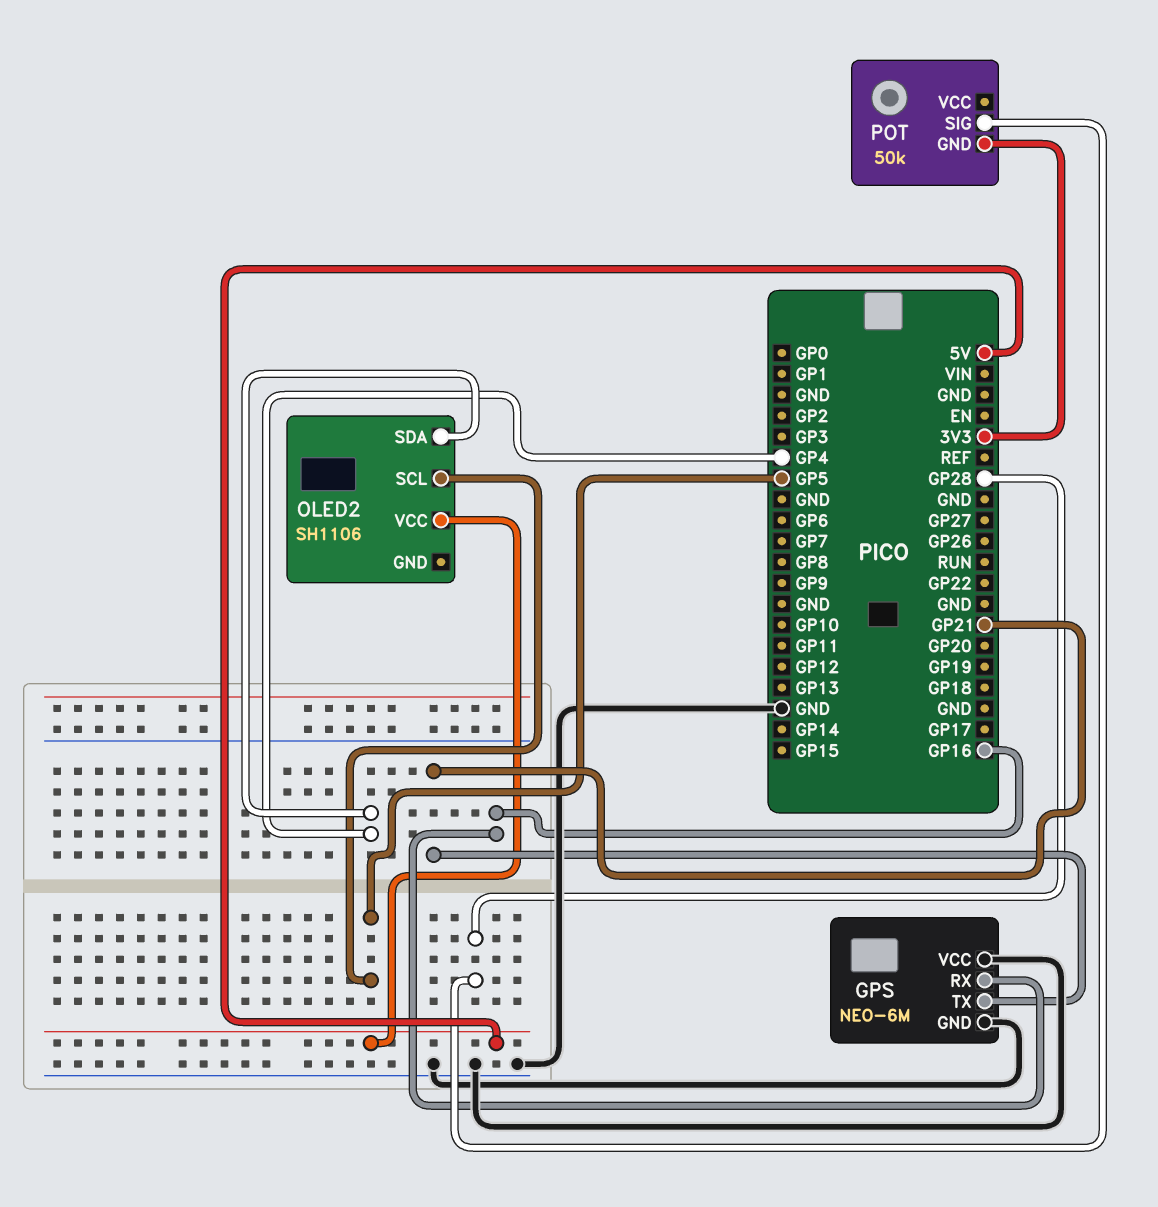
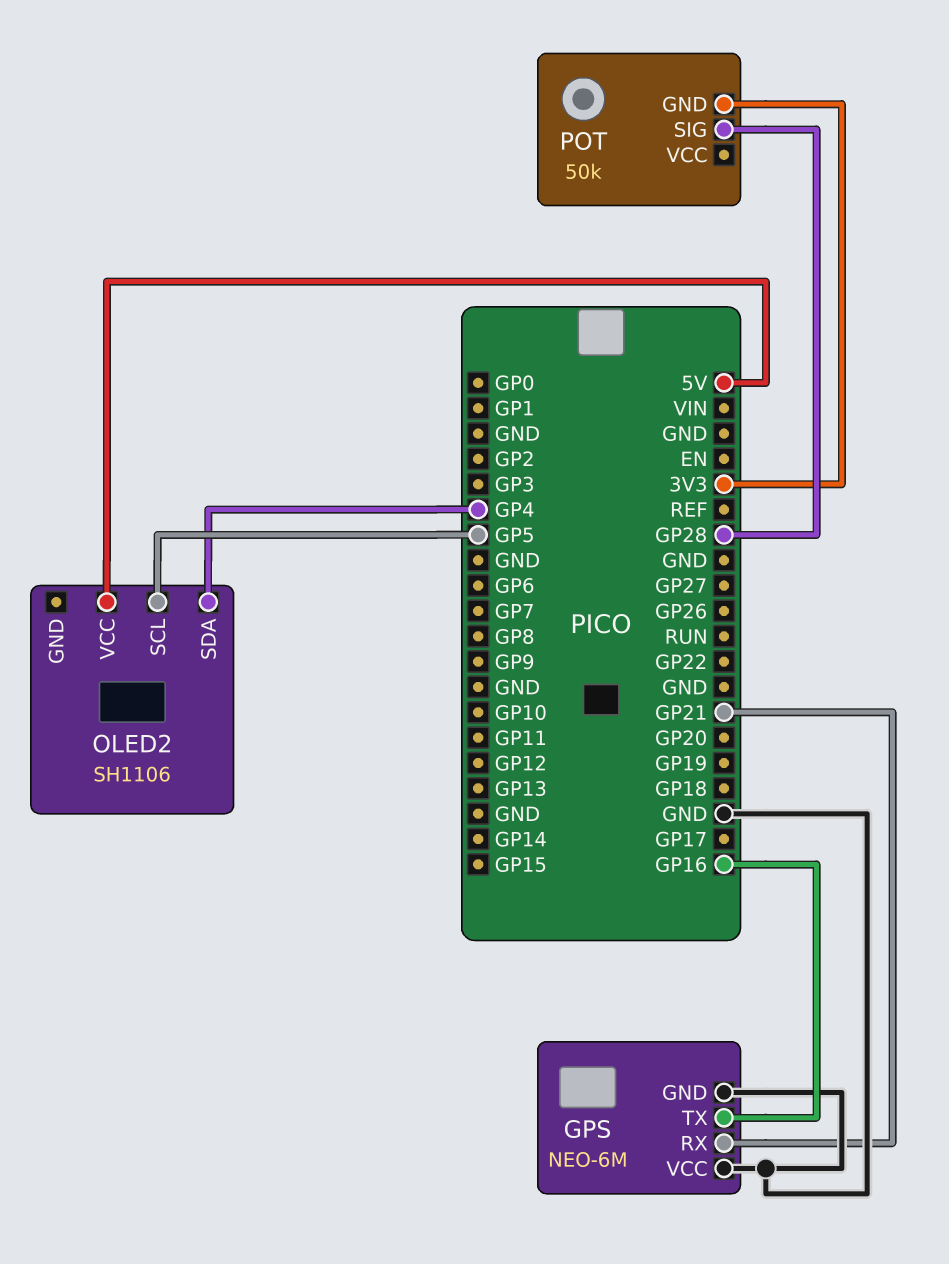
GPS pin RX: GP16 -> GP21
GPS pin TX: GP21 -> GP16

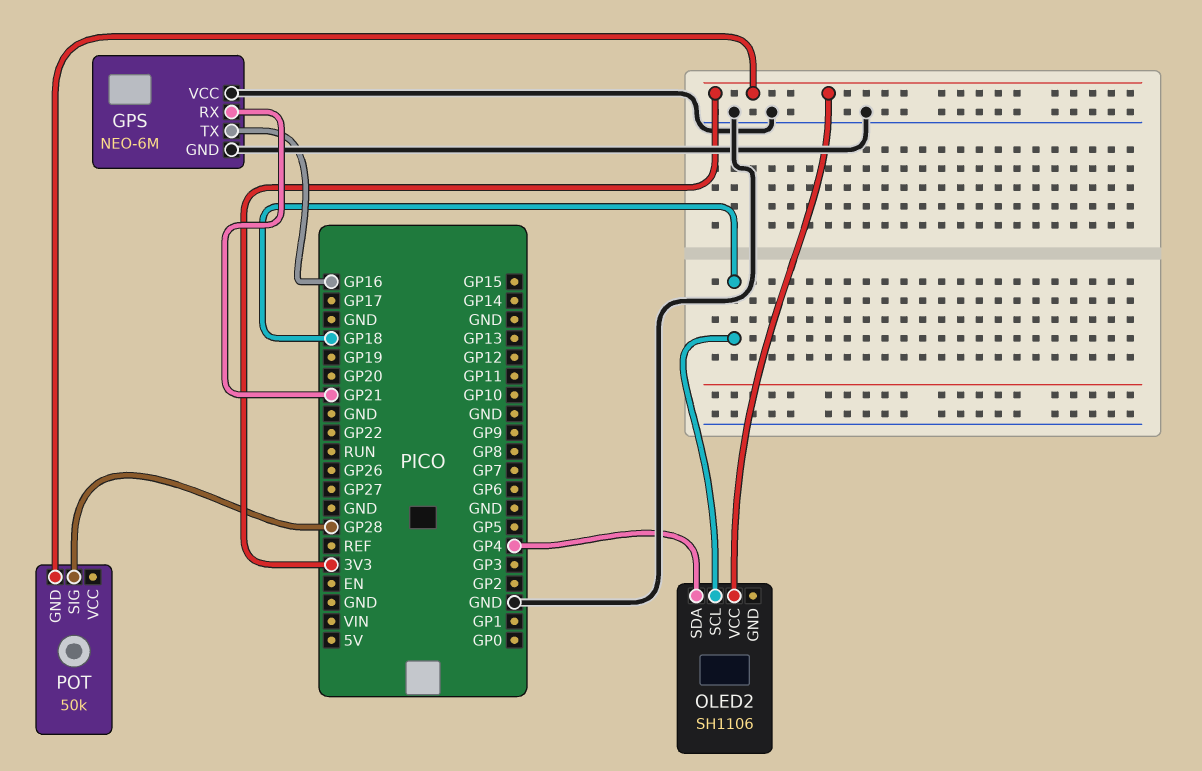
OLED2 pin SCL: GP5 -> GP18
OLED2 pin VCC: 5V -> 3V3

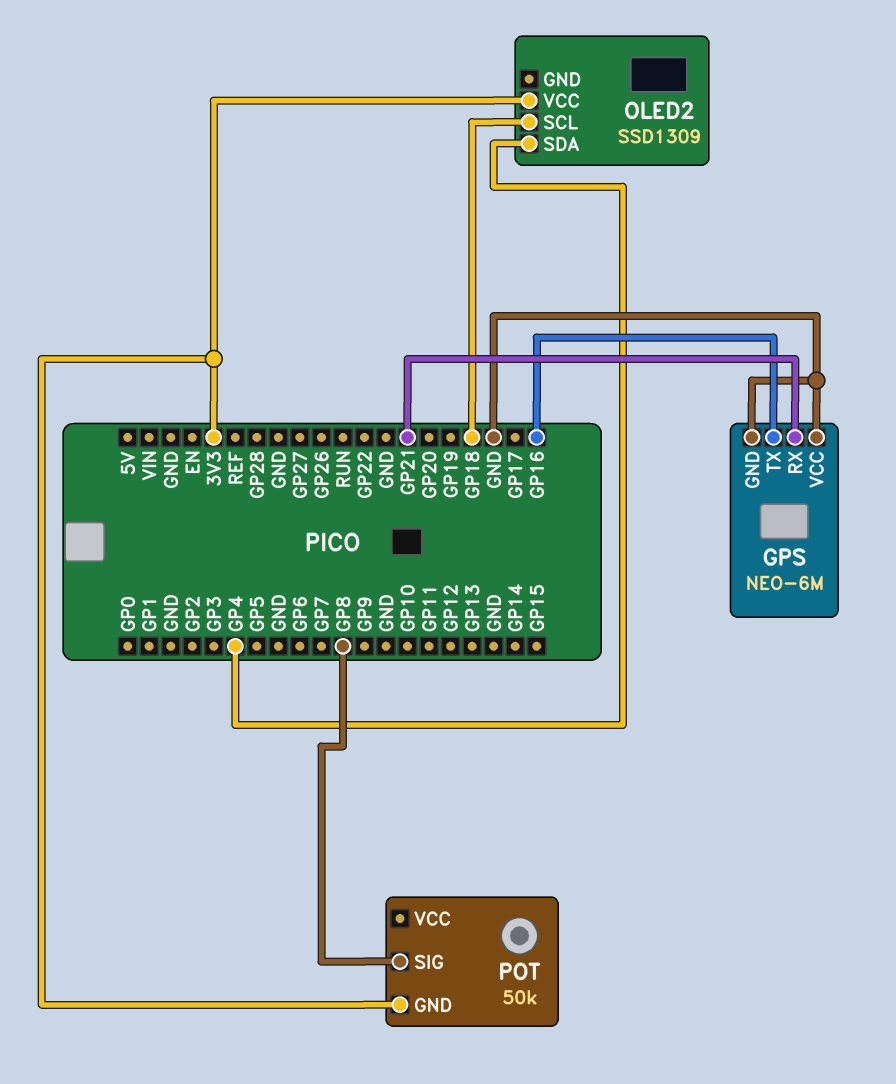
OLED2: SH1106 -> SSD1309
POT pin SIG: GP28 -> GP8

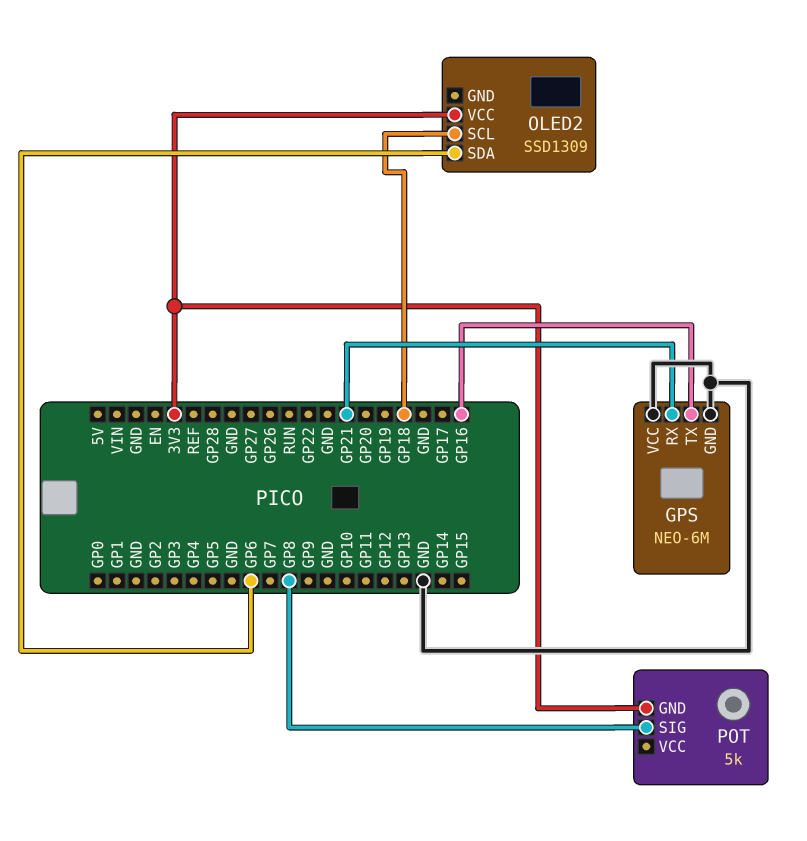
OLED2 pin SDA: GP4 -> GP6
POT: 50k -> 5k

